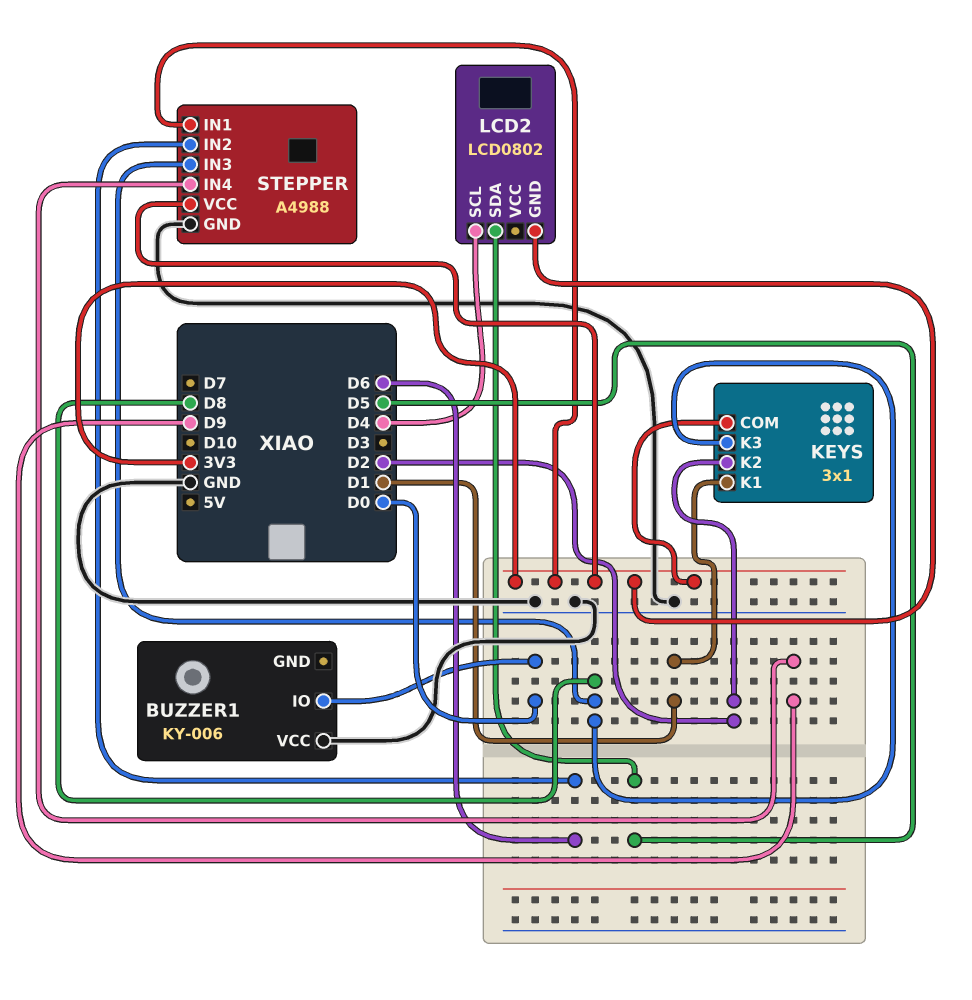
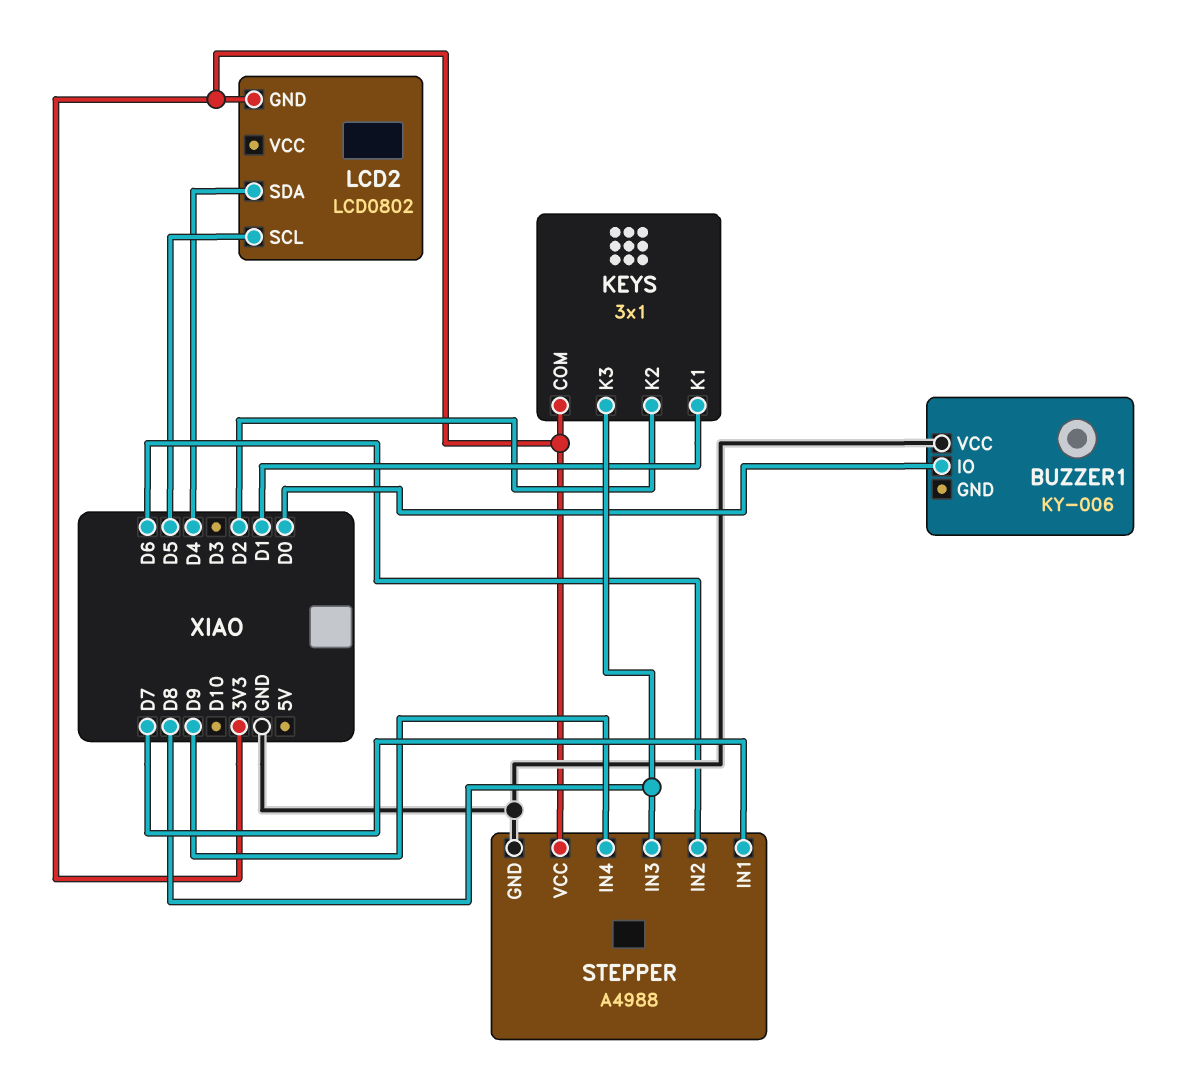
LCD2 pin SCL: D4 -> D5
LCD2 pin SDA: D5 -> D4
STEPPER pin IN1: 3V3 -> D7

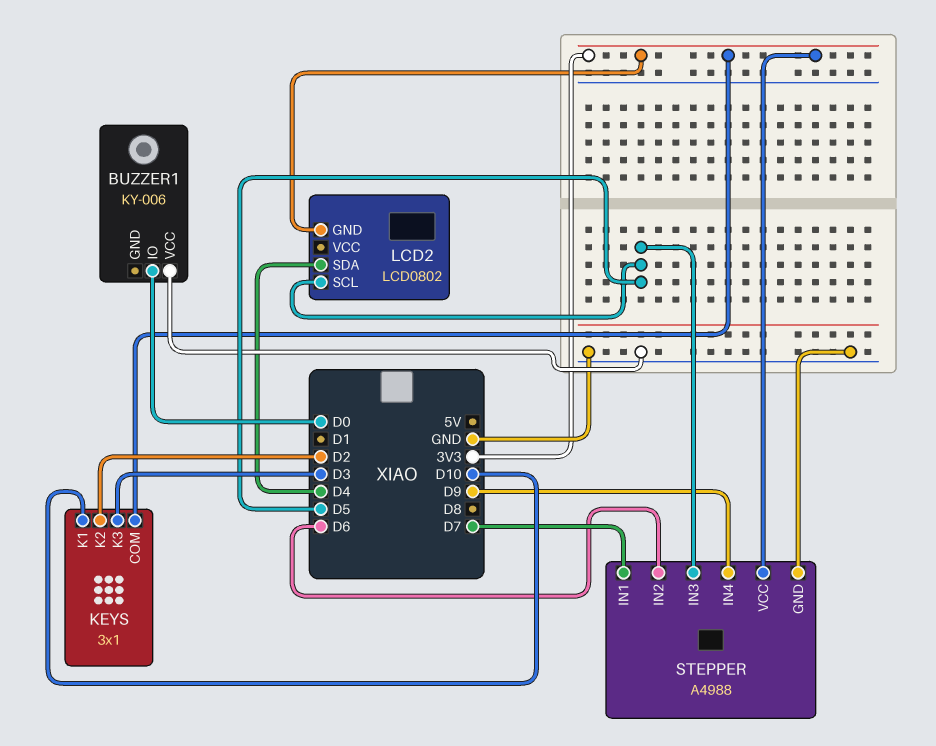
KEYS pin K1: D1 -> D10
KEYS pin K3: D8 -> D3
STEPPER pin IN3: D8 -> D5

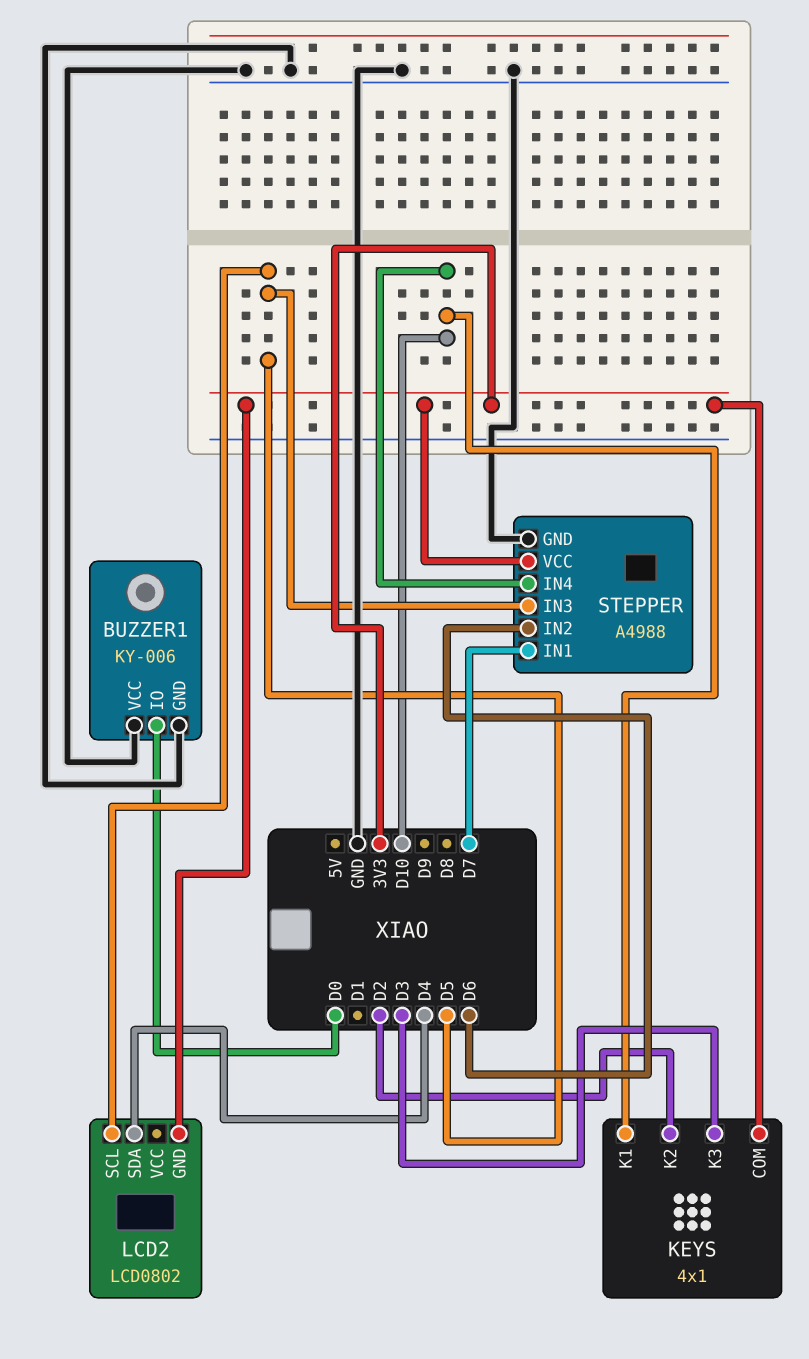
BUZZER1 pin GND: none -> GND
KEYS: 3x1 -> 4x1
STEPPER pin IN4: D9 -> D10

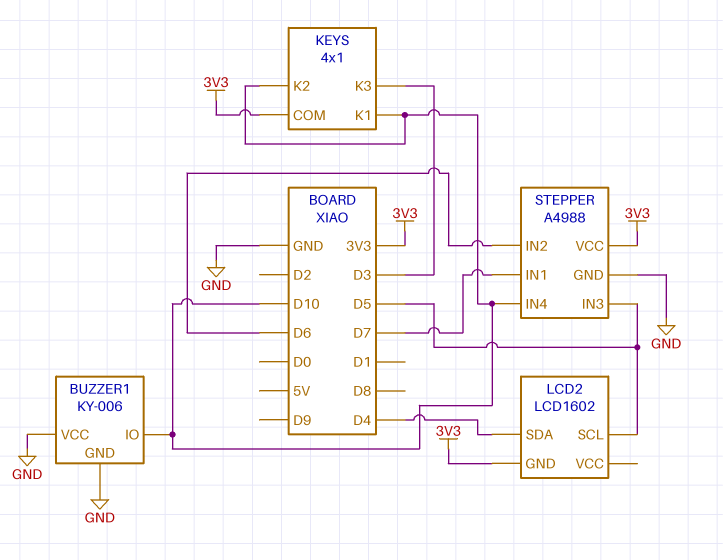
BUZZER1 pin IO: D0 -> D10
KEYS pin K2: D2 -> D10
LCD2: LCD0802 -> LCD1602

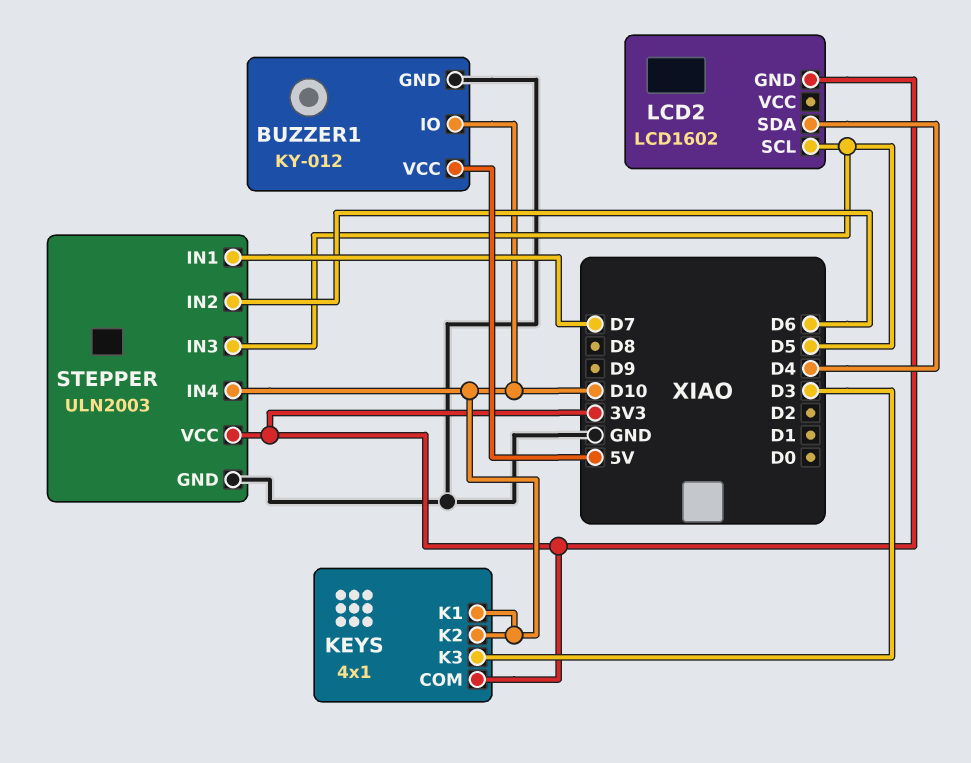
BUZZER1: KY-006 -> KY-012
BUZZER1 pin VCC: GND -> 5V
STEPPER: A4988 -> ULN2003

